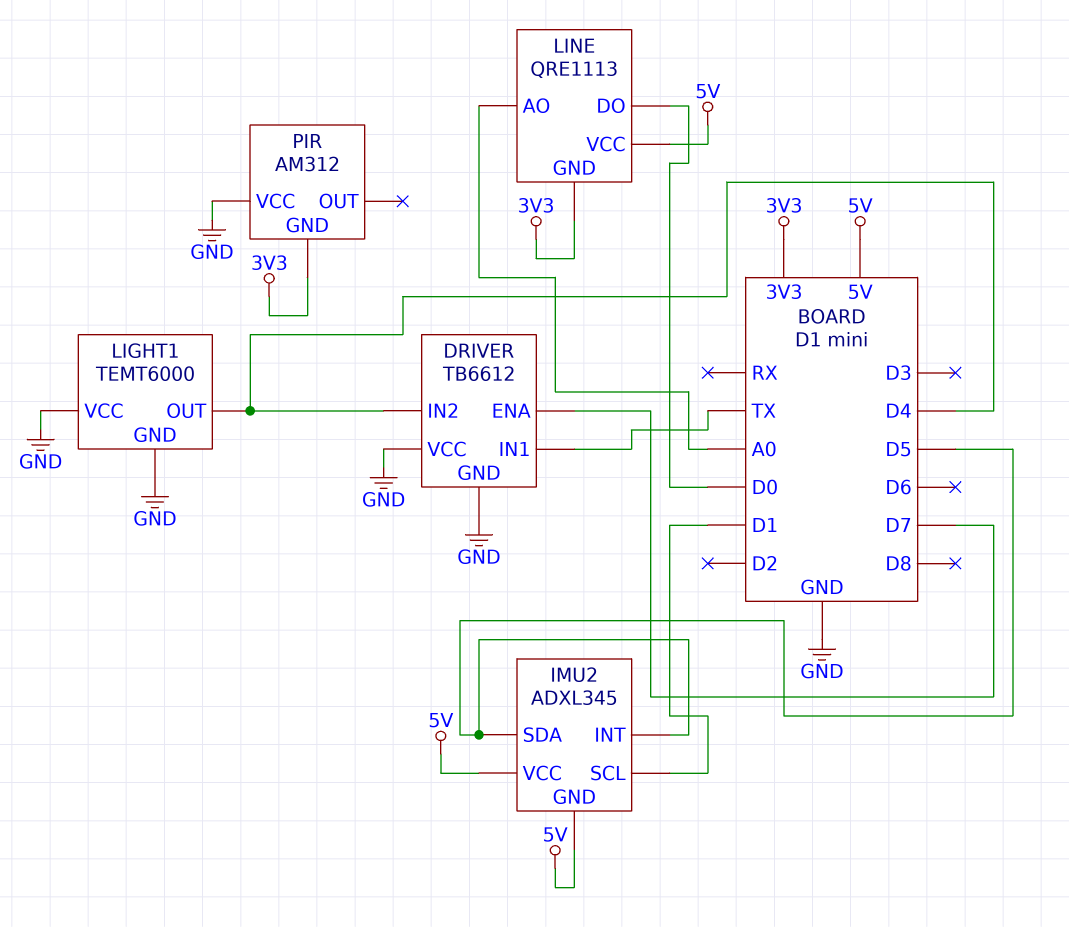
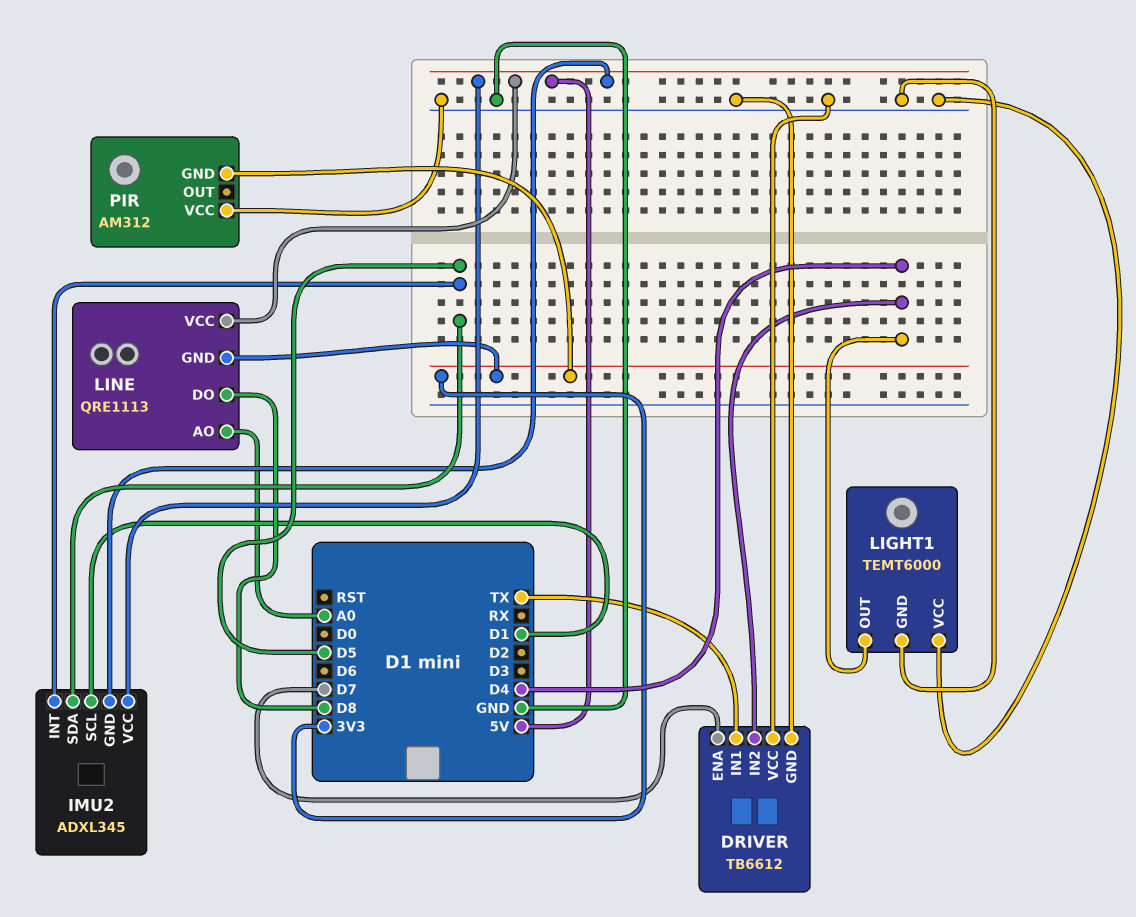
LINE pin DO: D0 -> D8

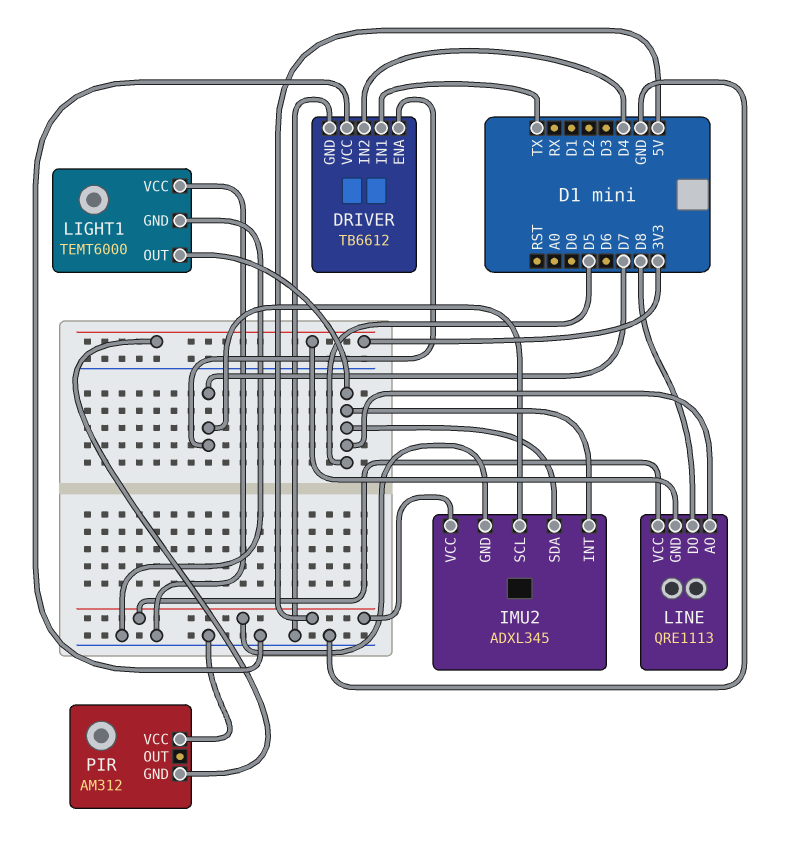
IMU2 pin SCL: D1 -> D7
LIGHT1 pin OUT: D4 -> D5
LINE pin AO: A0 -> D5

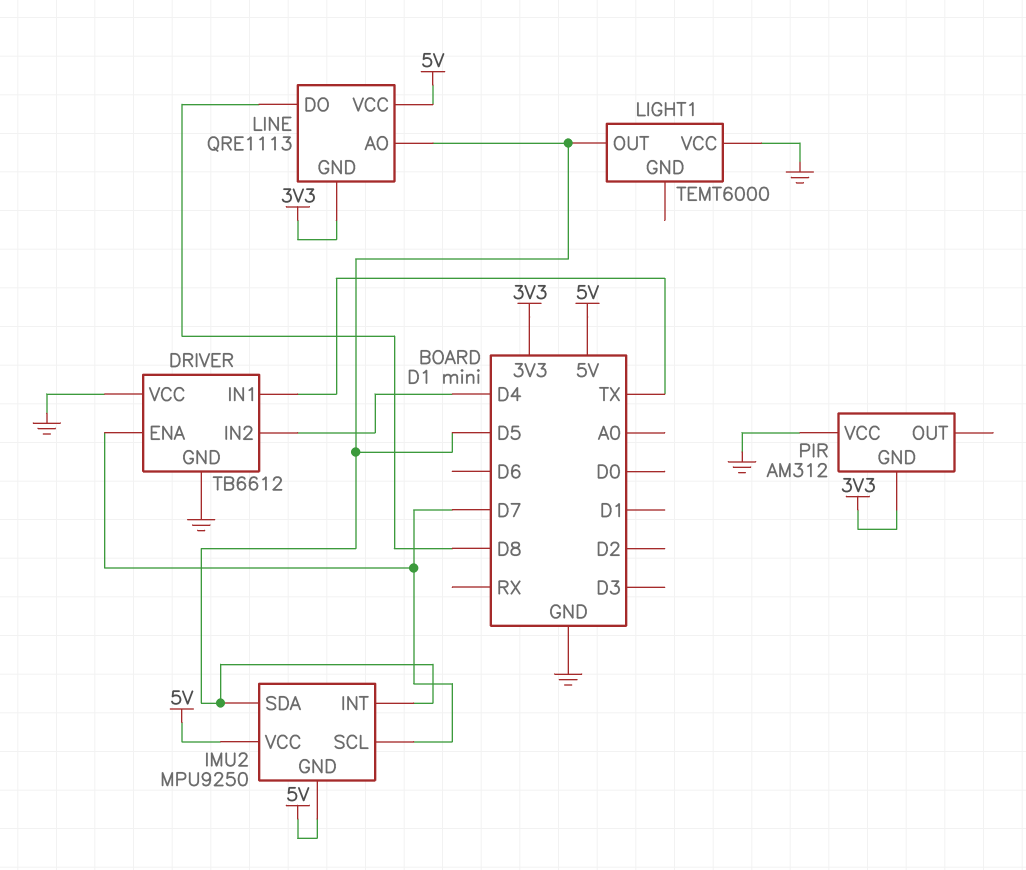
IMU2: ADXL345 -> MPU9250
LIGHT1 pin GND: GND -> none

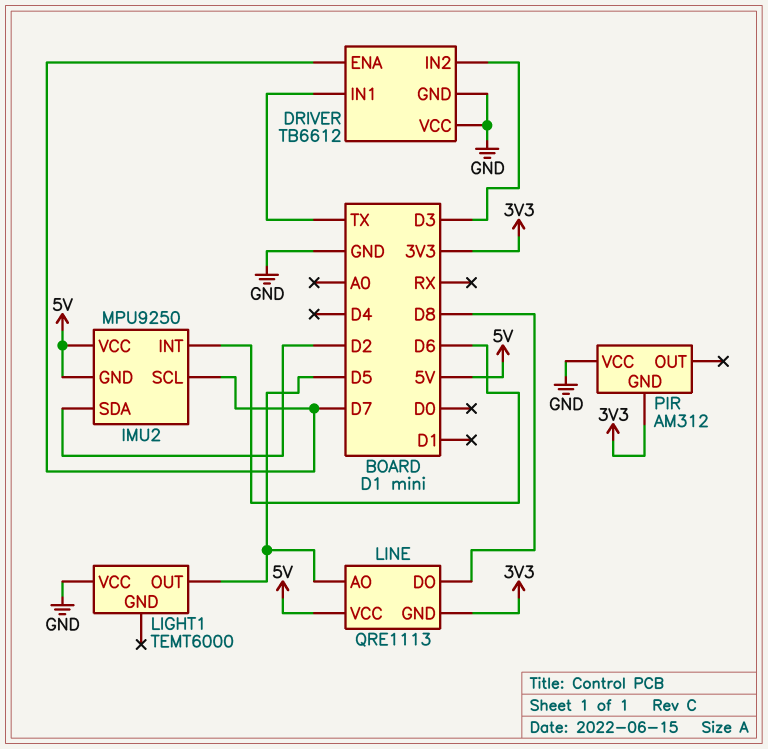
DRIVER pin IN2: D4 -> D3
IMU2 pin INT: D5 -> D6
IMU2 pin SDA: D5 -> D2

